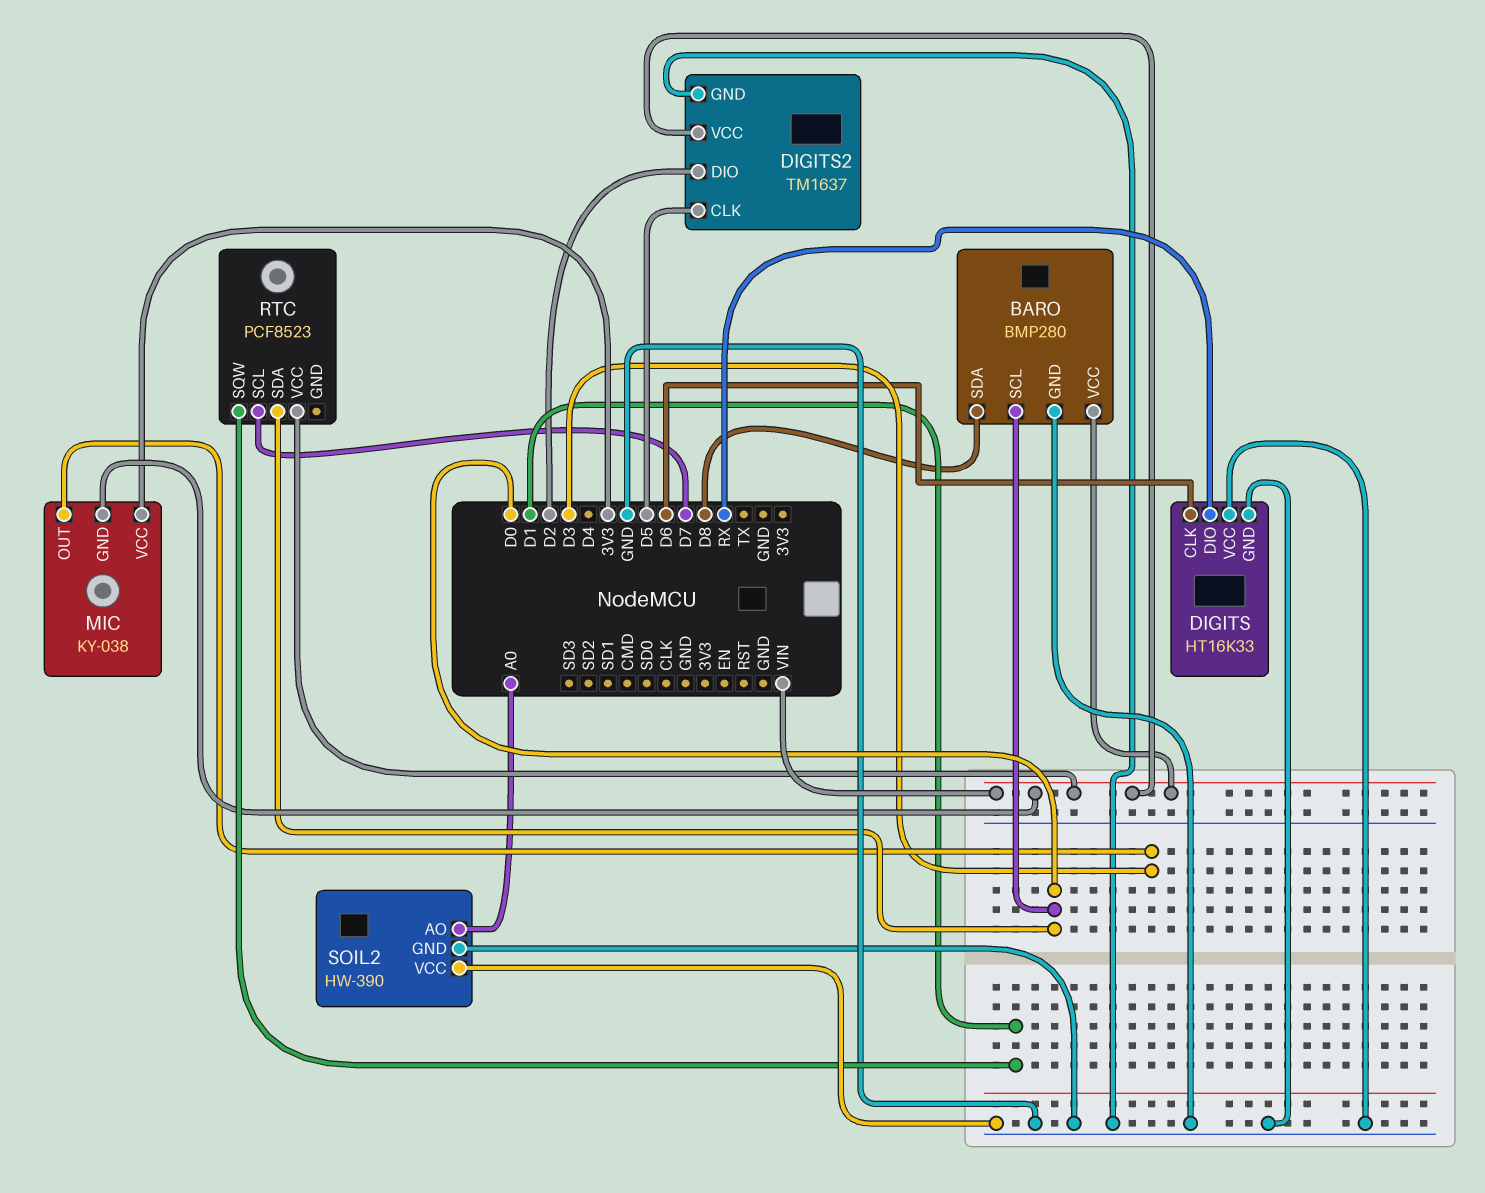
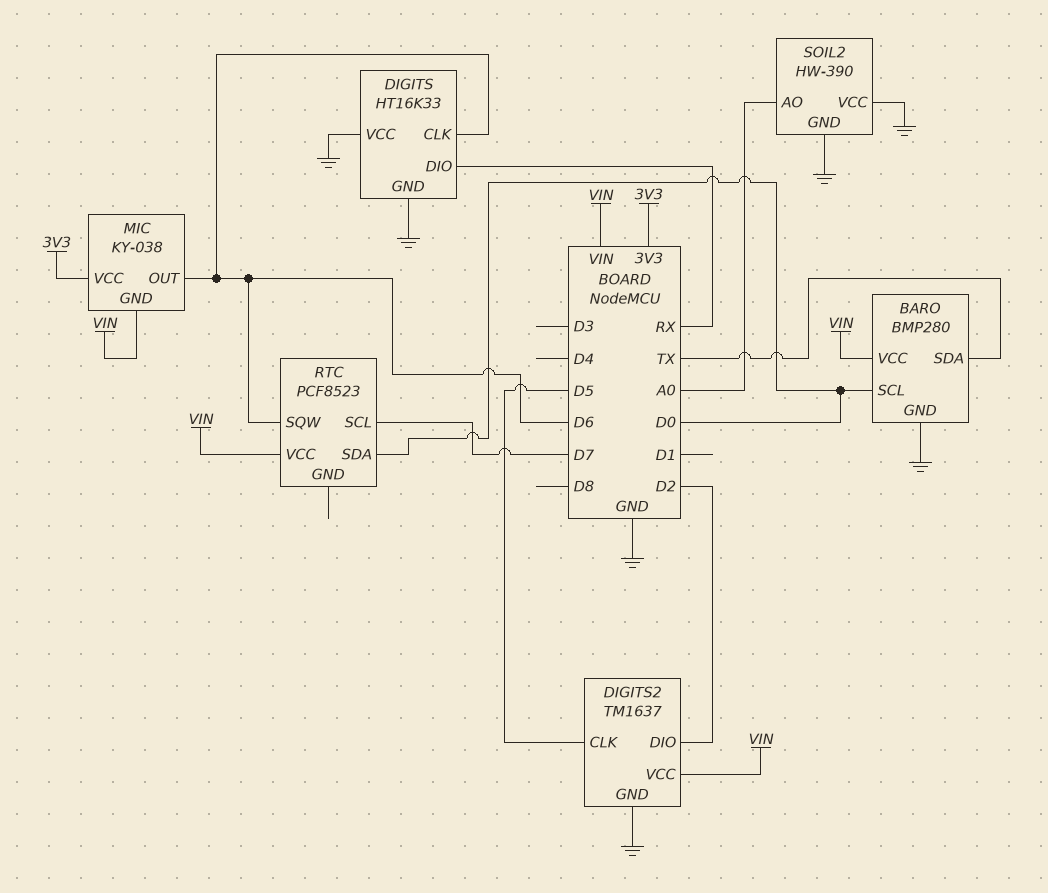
BARO pin SDA: D8 -> TX
MIC pin OUT: D3 -> D6
RTC pin SQW: D1 -> D6

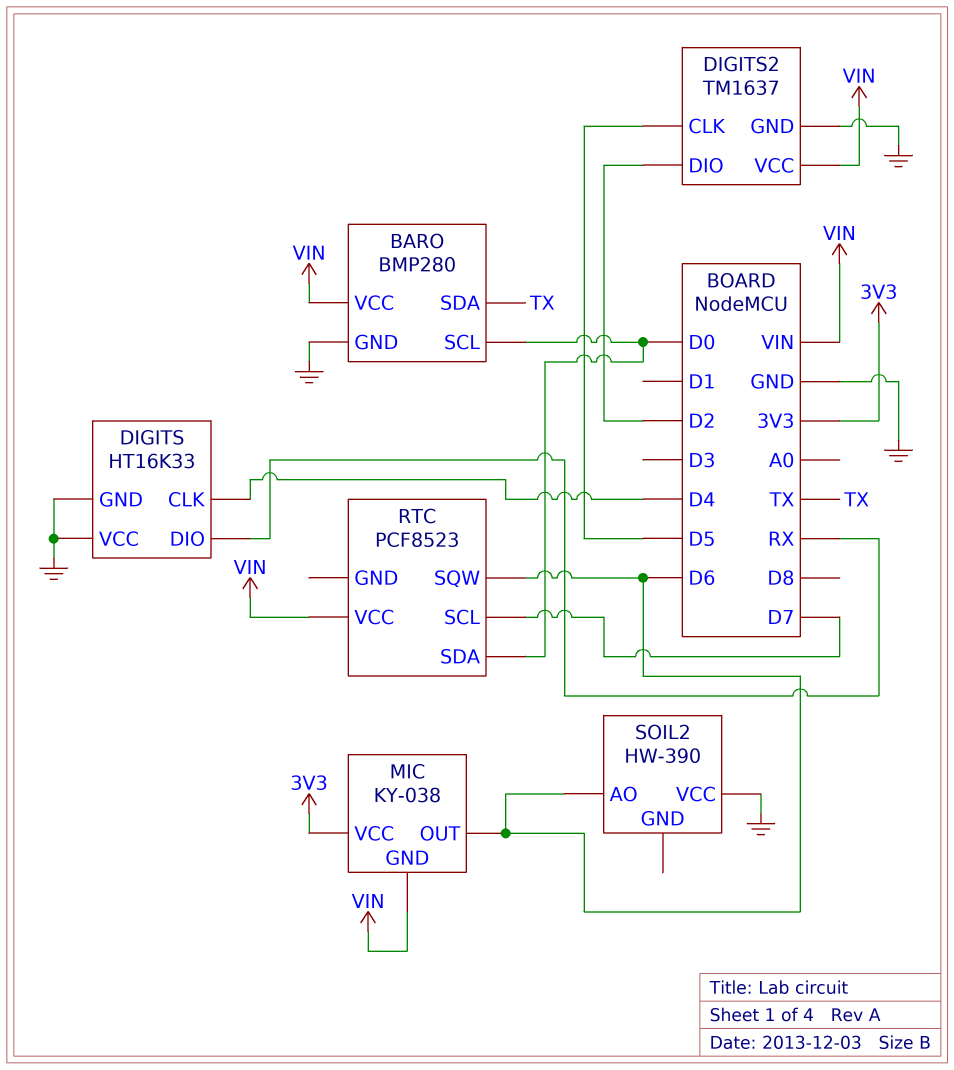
DIGITS pin CLK: D6 -> D4
SOIL2 pin AO: A0 -> D6
SOIL2 pin GND: GND -> none

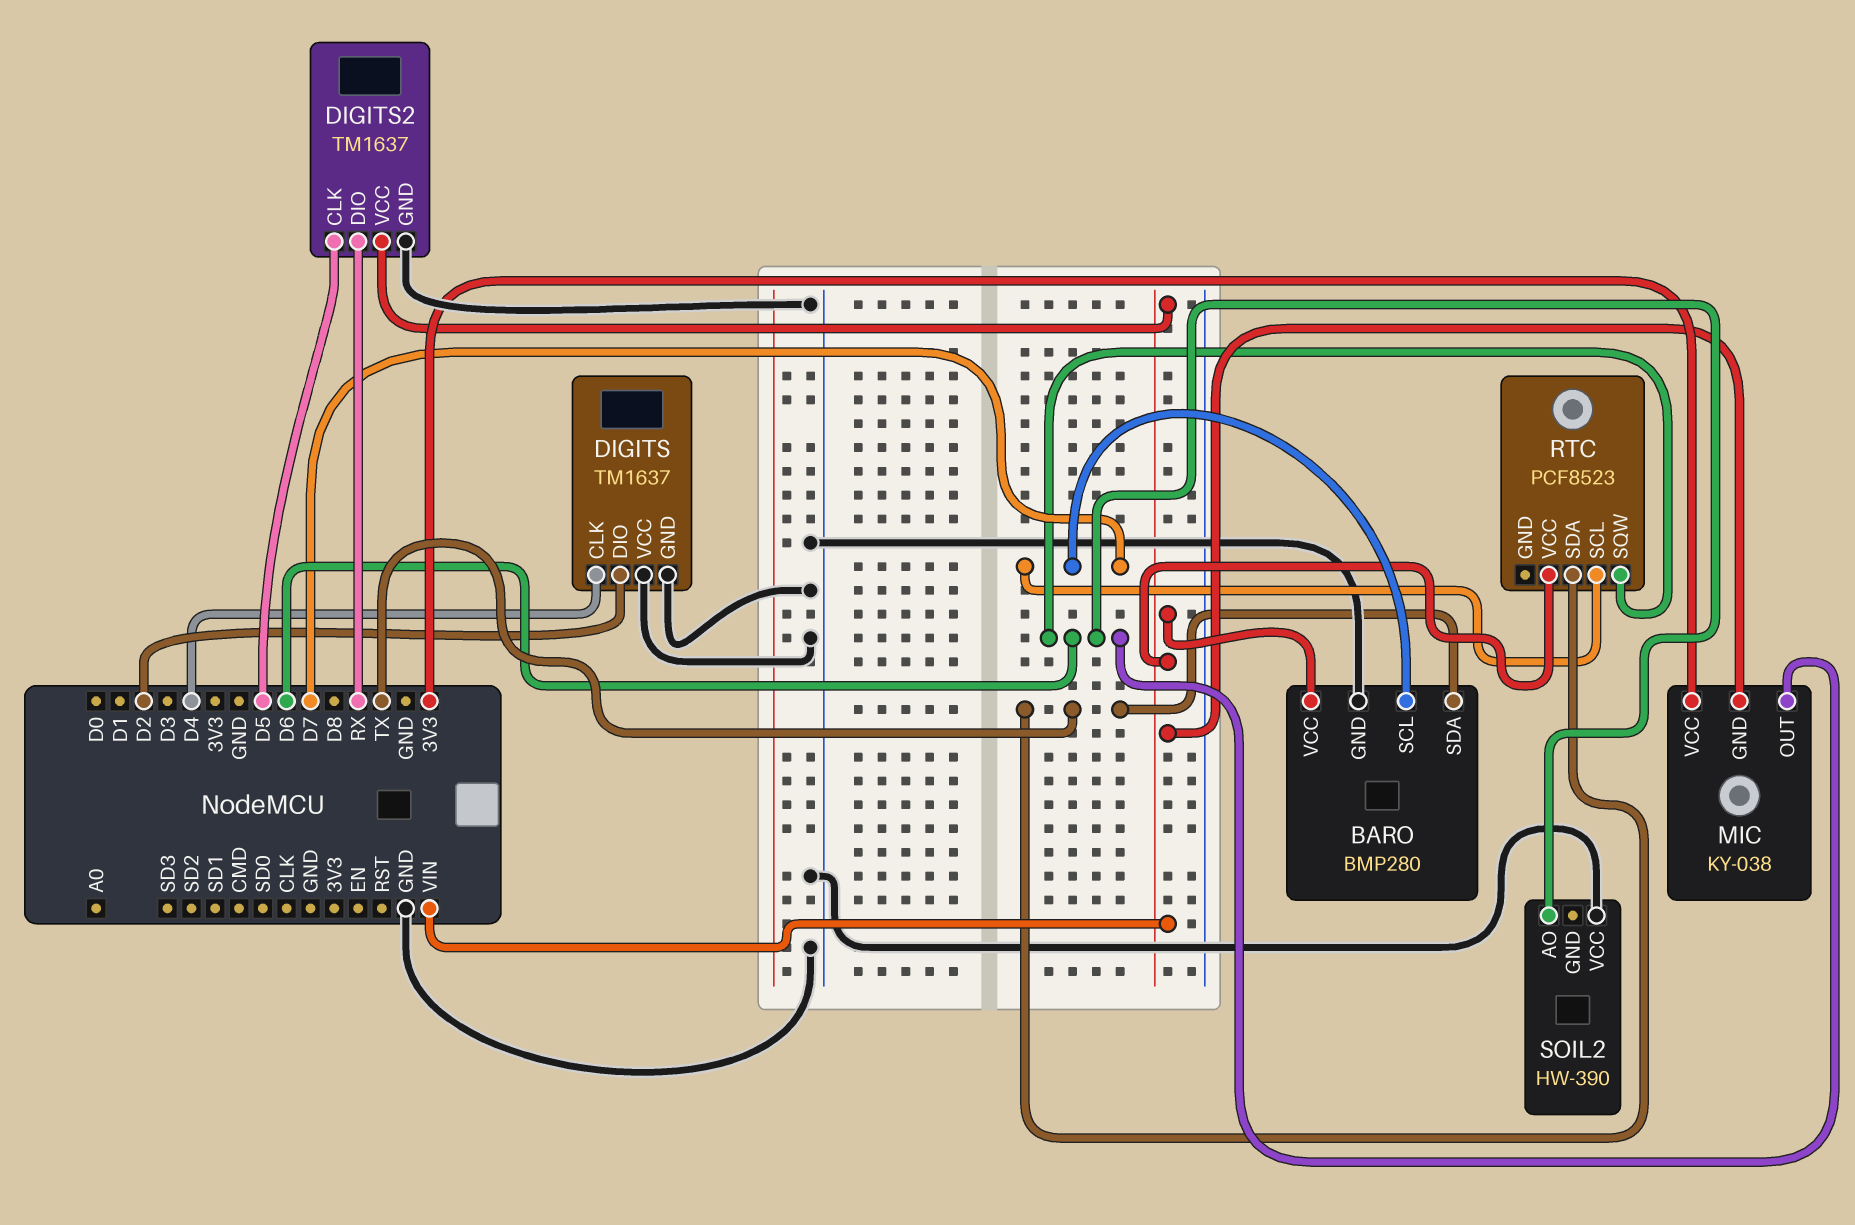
BARO pin SCL: D0 -> D7
DIGITS: HT16K33 -> TM1637
DIGITS pin DIO: RX -> D2
DIGITS2 pin DIO: D2 -> RX
RTC pin SDA: D0 -> TX

